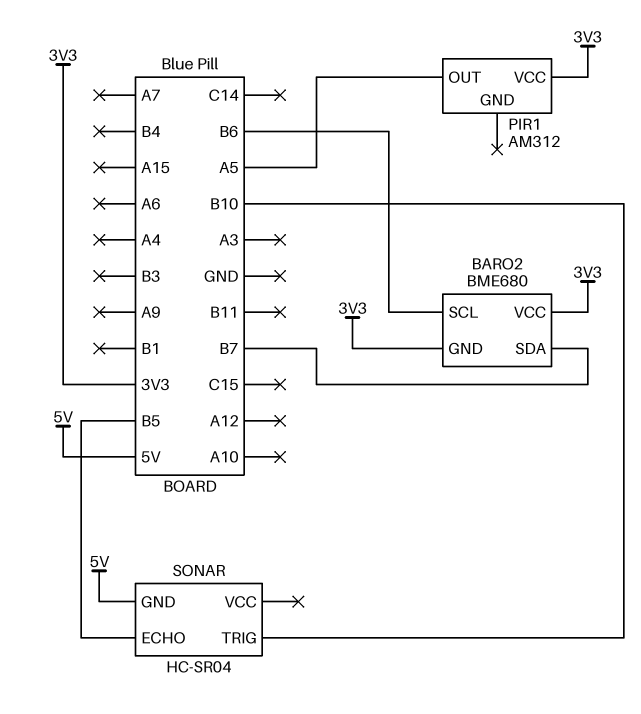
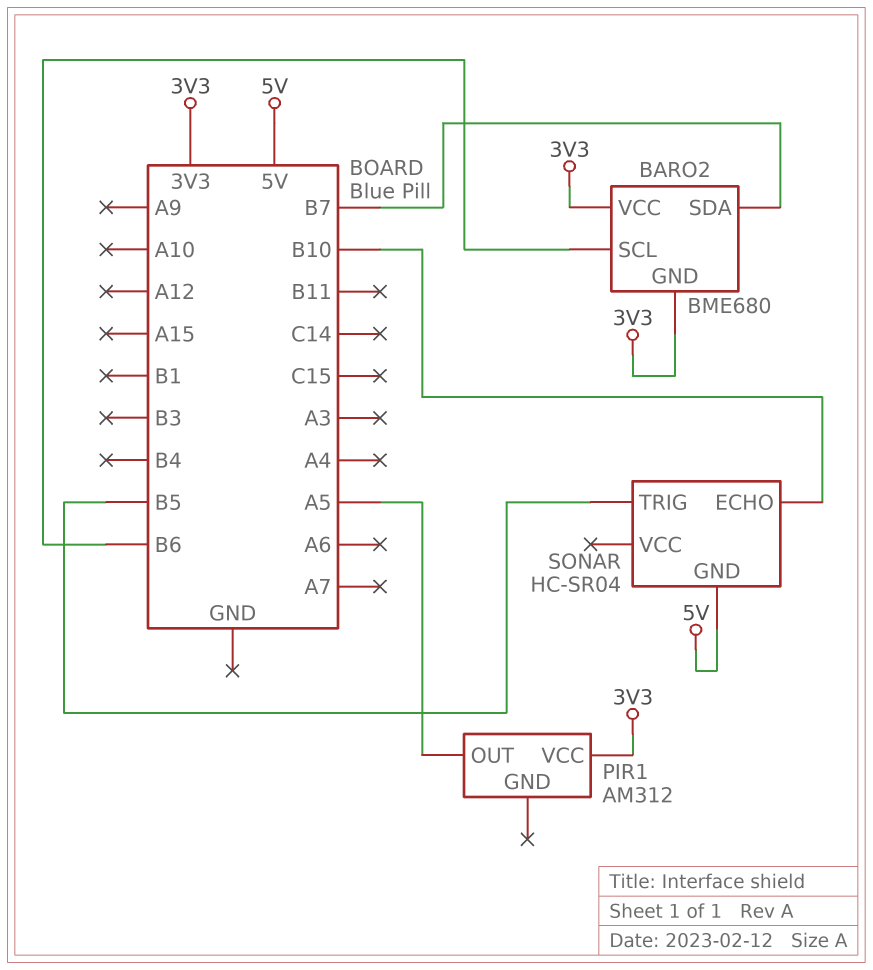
SONAR pin ECHO: B5 -> B10
SONAR pin TRIG: B10 -> B5

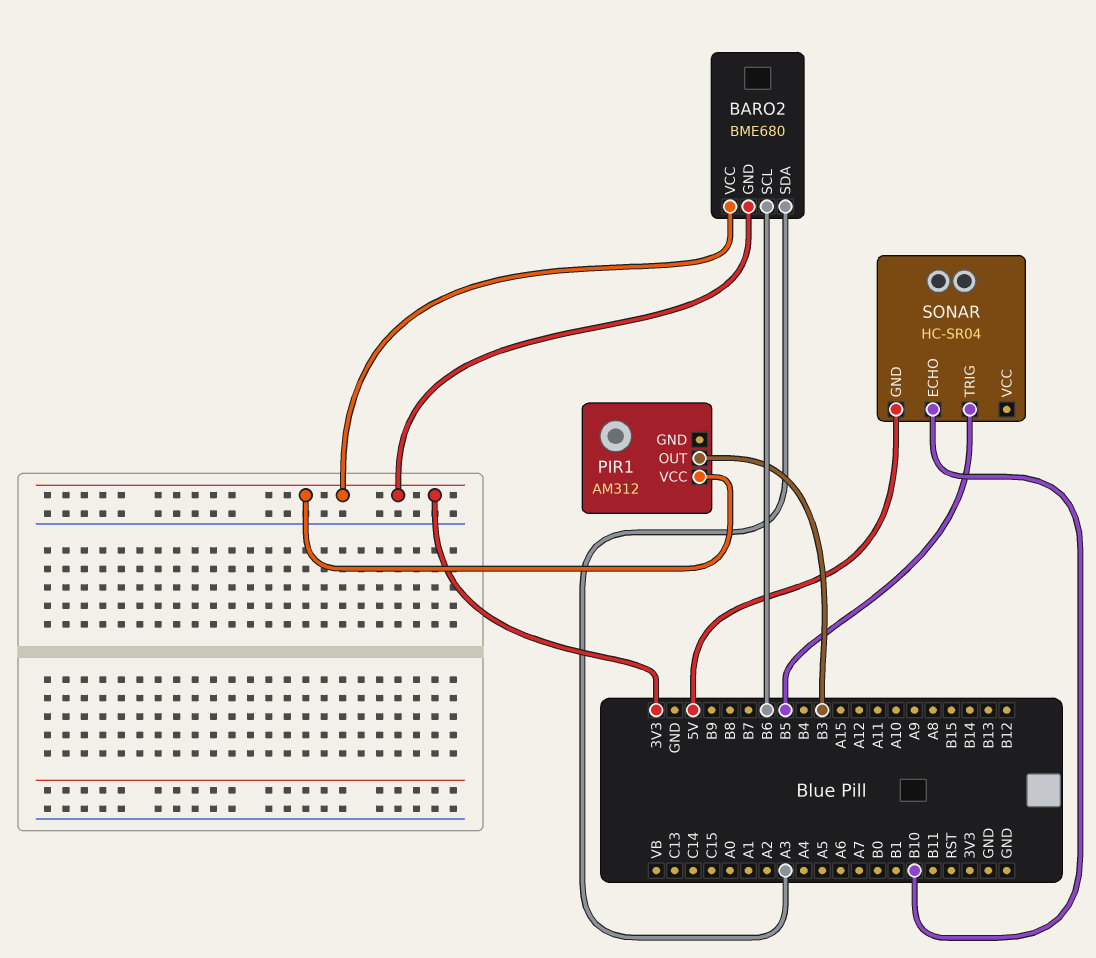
BARO2 pin SDA: B7 -> A3
PIR1 pin OUT: A5 -> B3

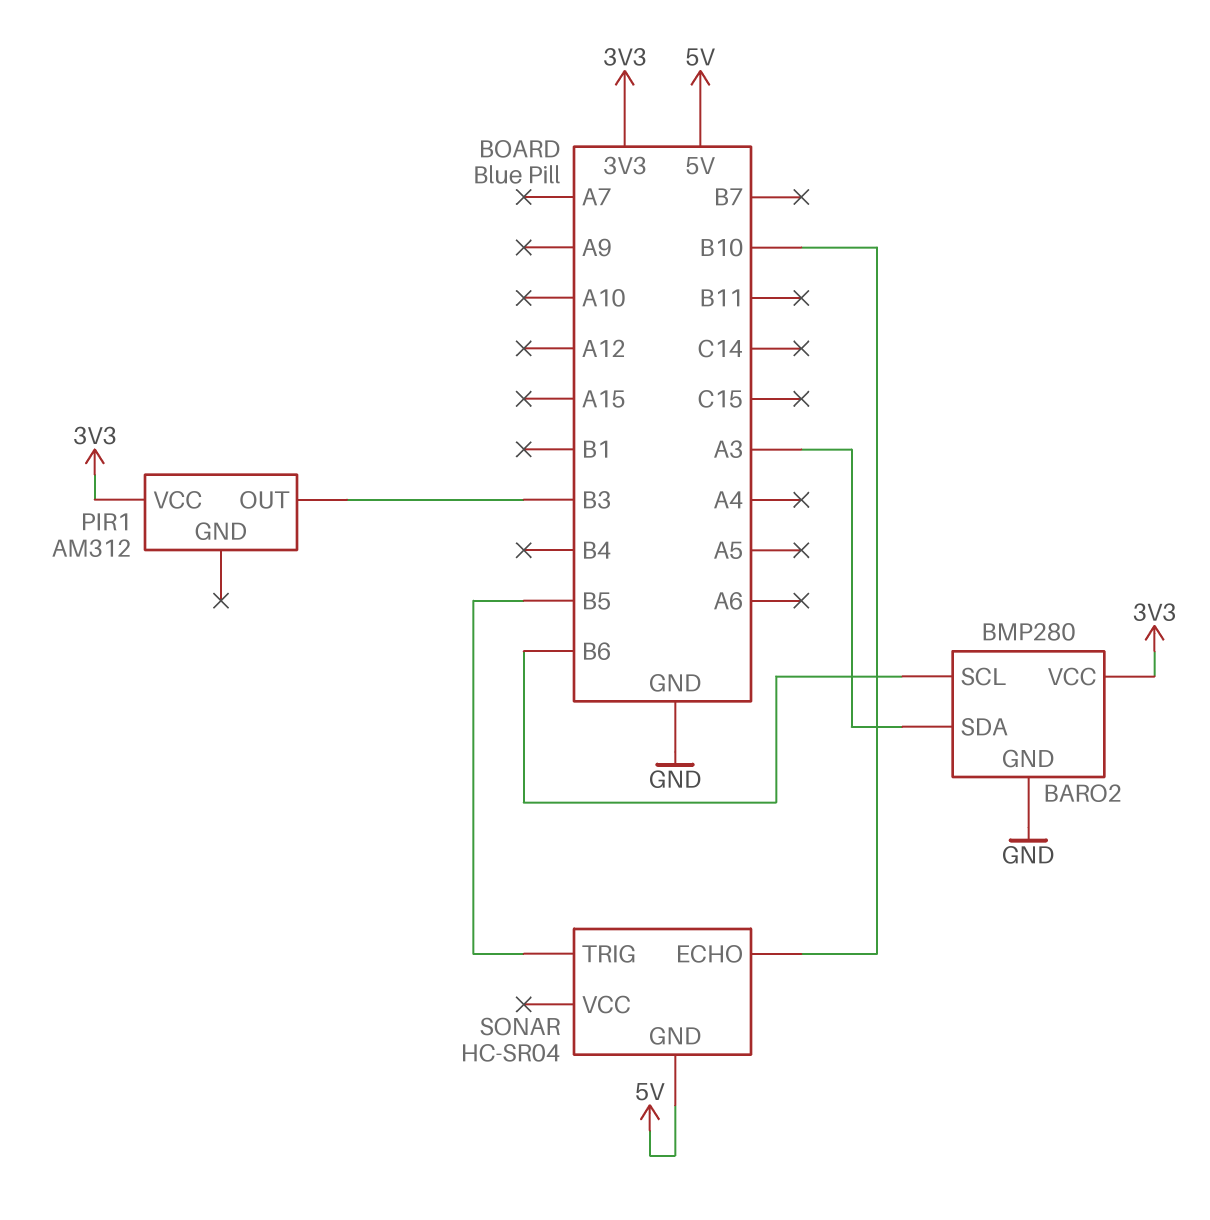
BARO2: BME680 -> BMP280
BARO2 pin GND: 3V3 -> GND

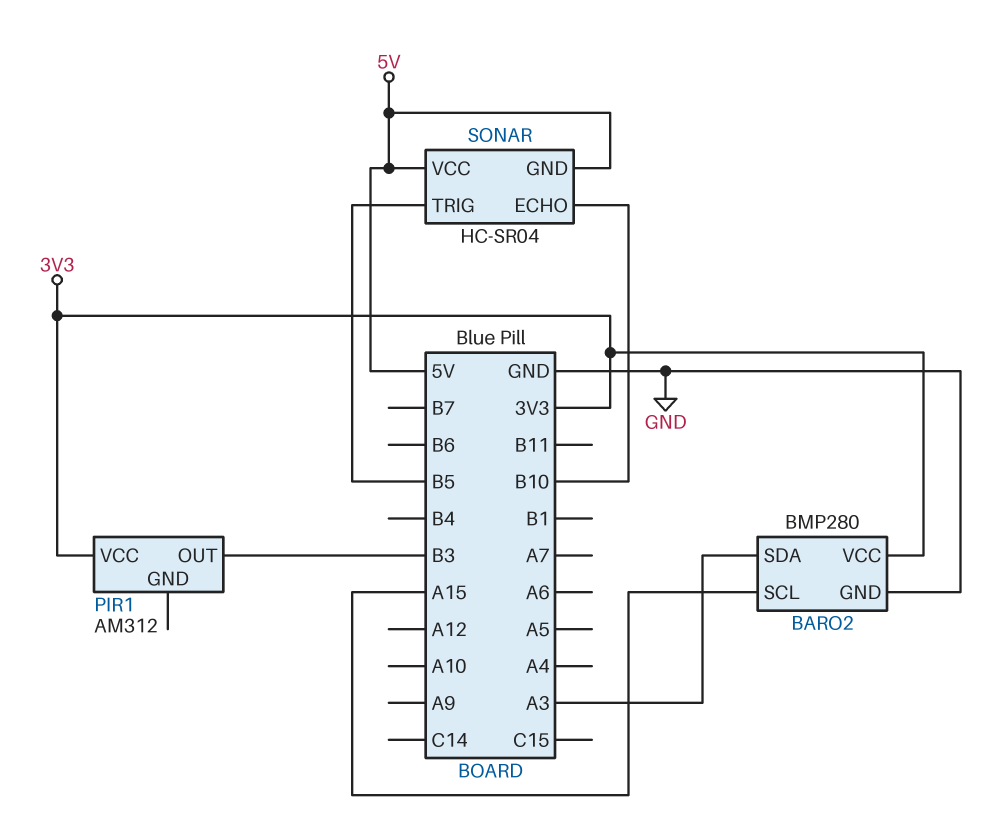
BARO2 pin SCL: B6 -> A15
SONAR pin VCC: none -> 5V

